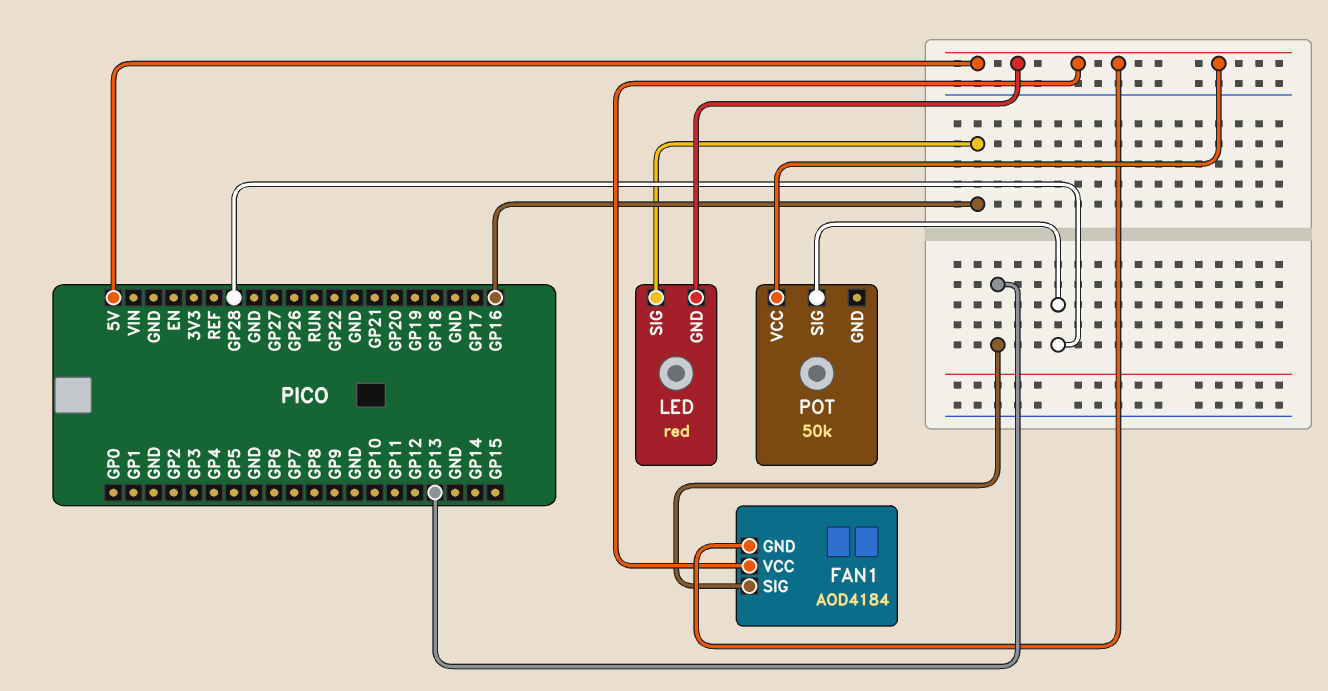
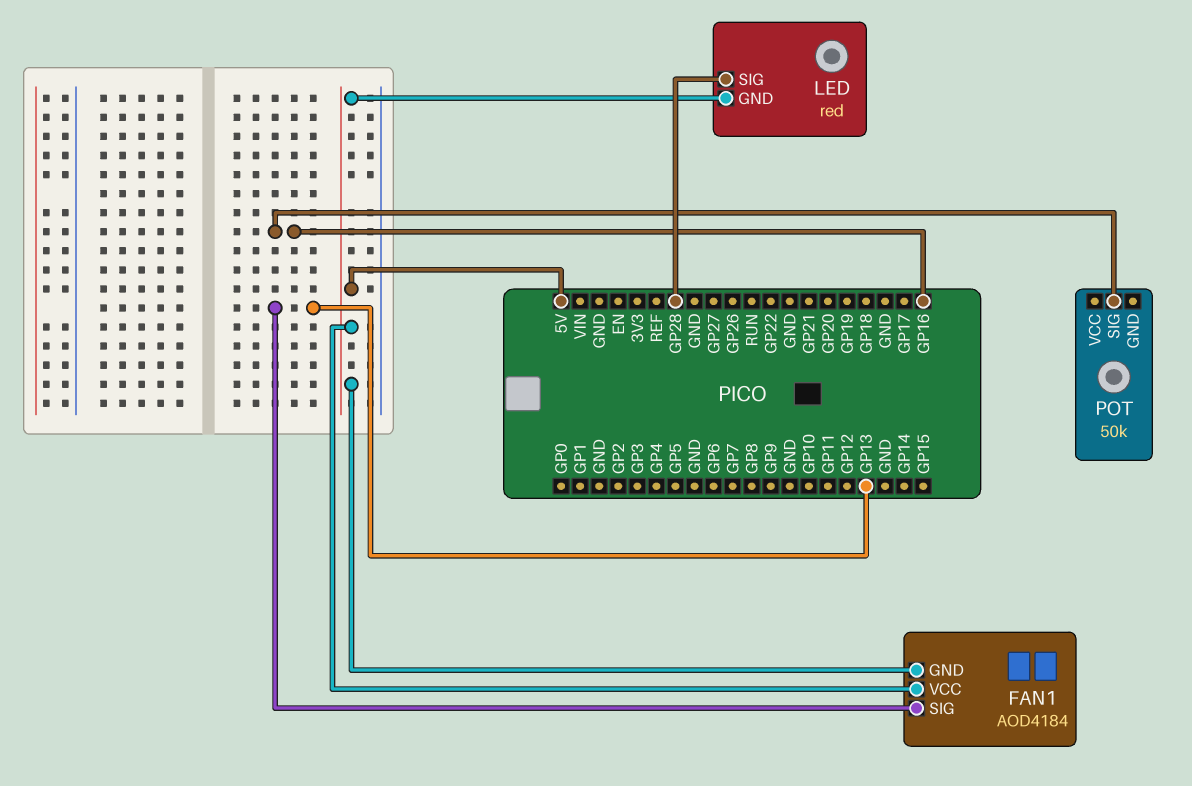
LED pin SIG: GP16 -> GP28
POT pin SIG: GP28 -> GP16
POT pin VCC: 5V -> none

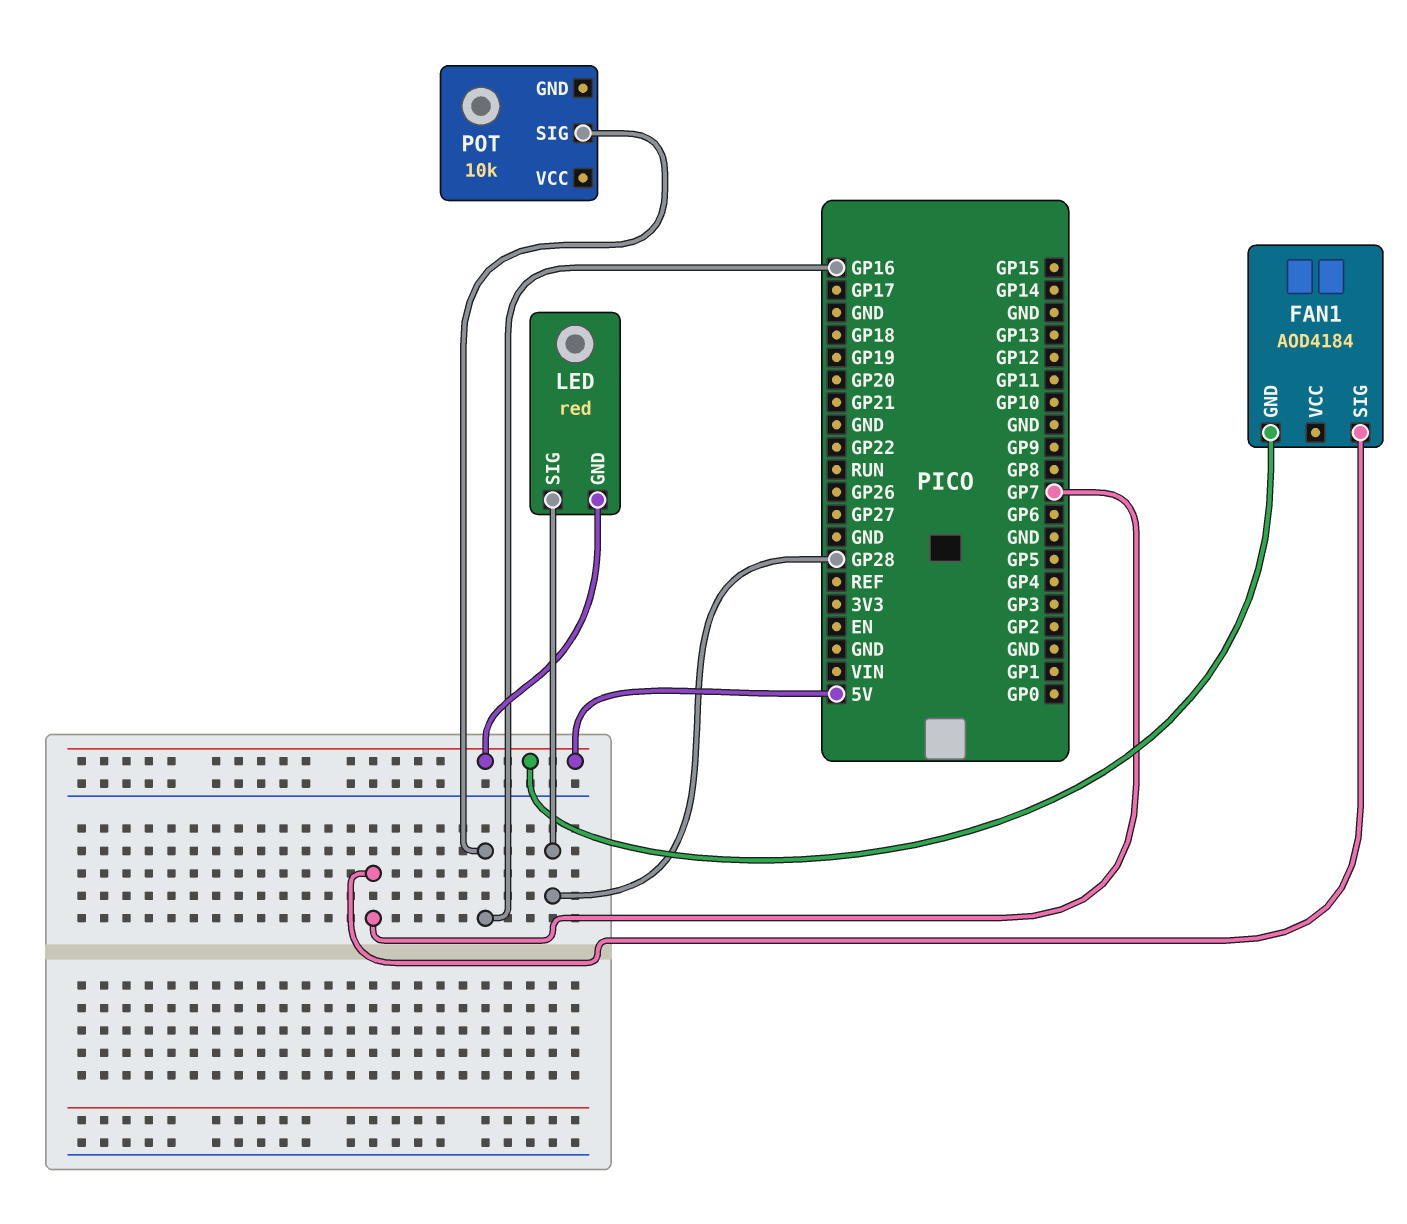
FAN1 pin SIG: GP13 -> GP7
FAN1 pin VCC: 5V -> none
POT: 50k -> 10k

